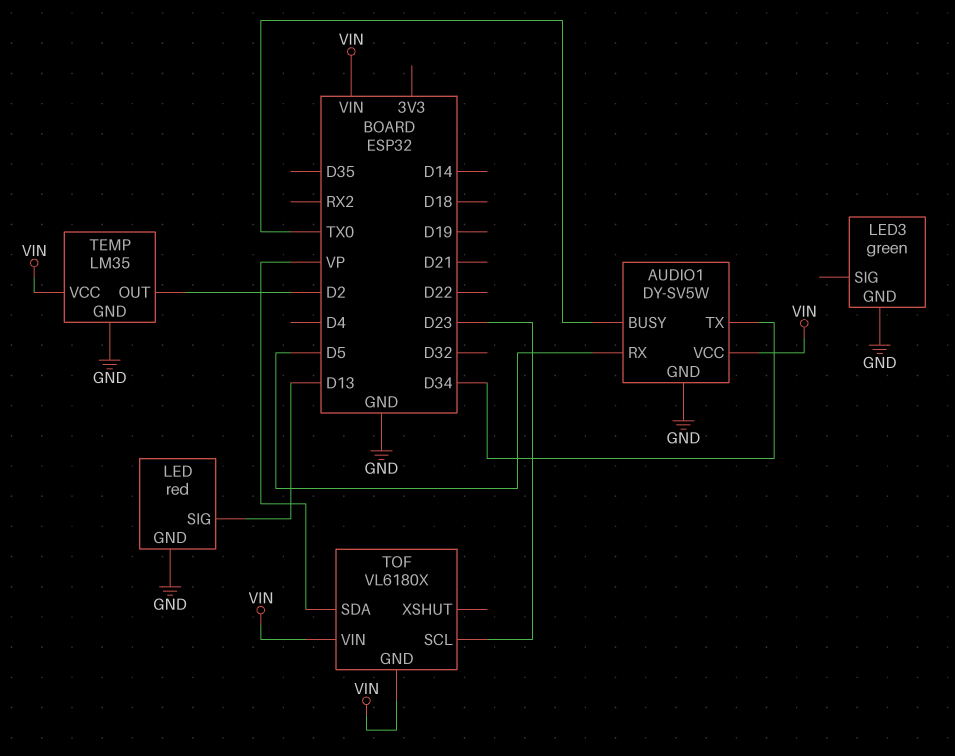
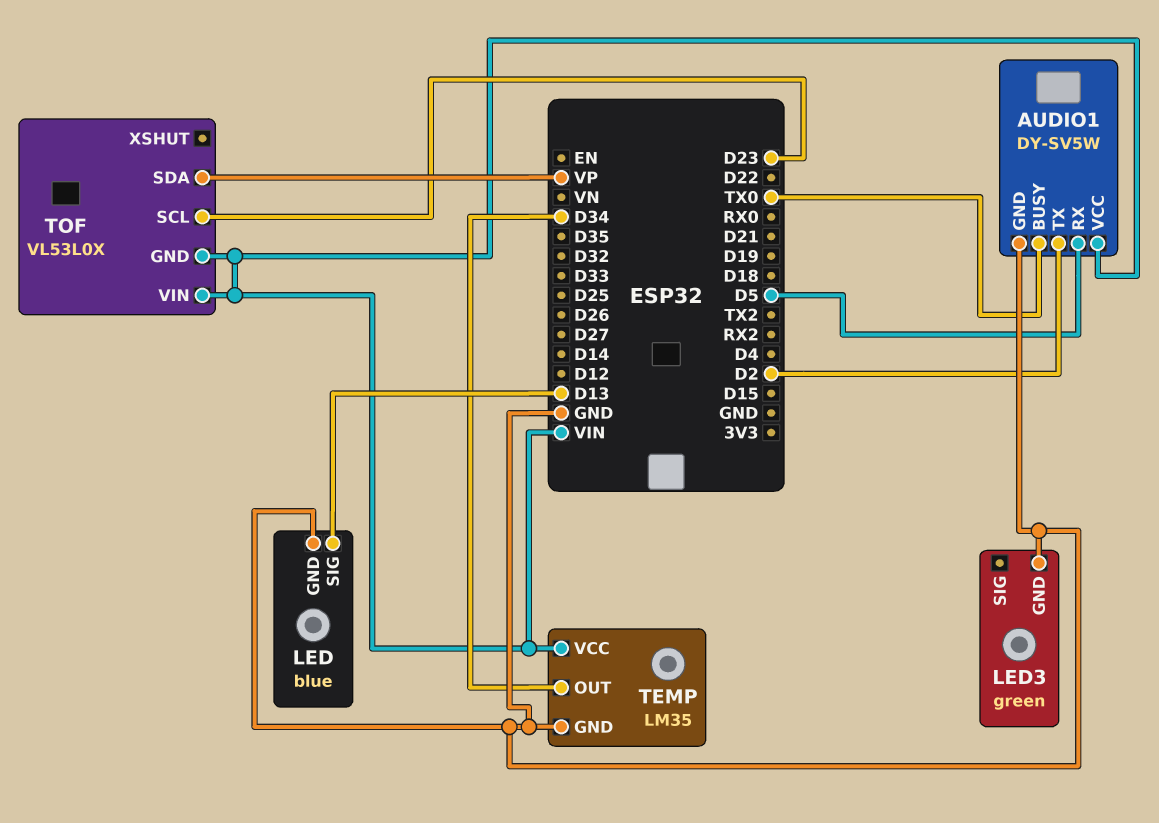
AUDIO1 pin TX: D34 -> D2
LED: red -> blue
TEMP pin OUT: D2 -> D34
TOF: VL6180X -> VL53L0X

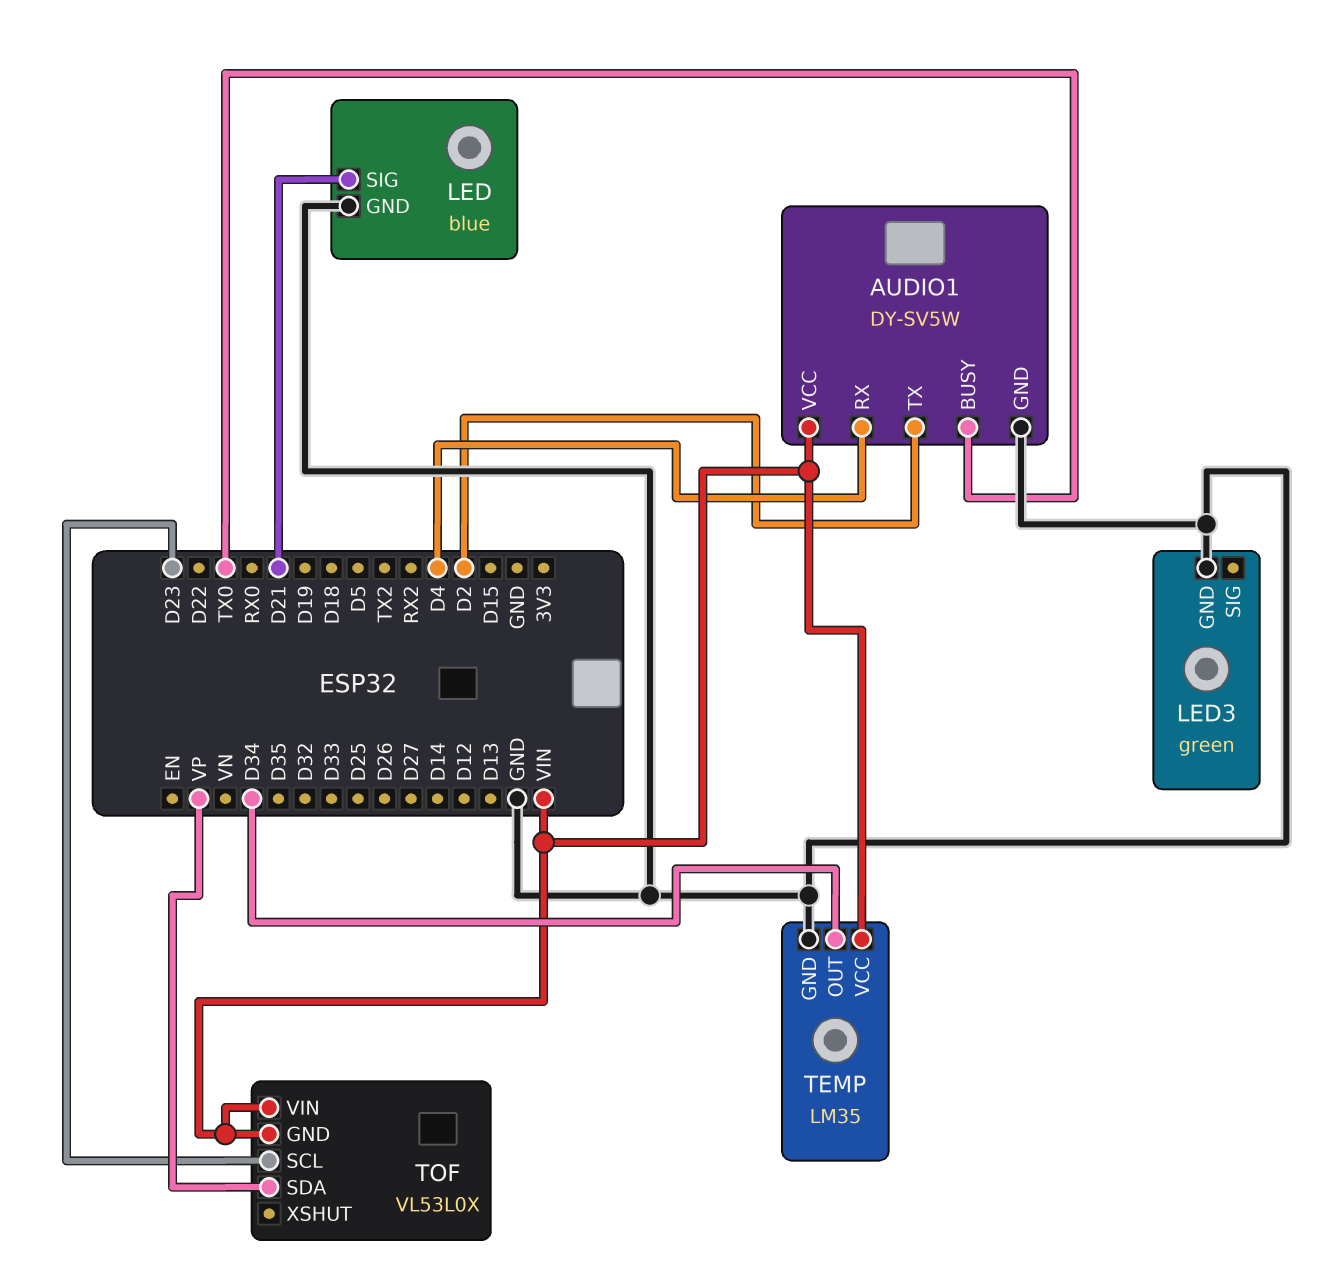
AUDIO1 pin RX: D5 -> D4
LED pin SIG: D13 -> D21

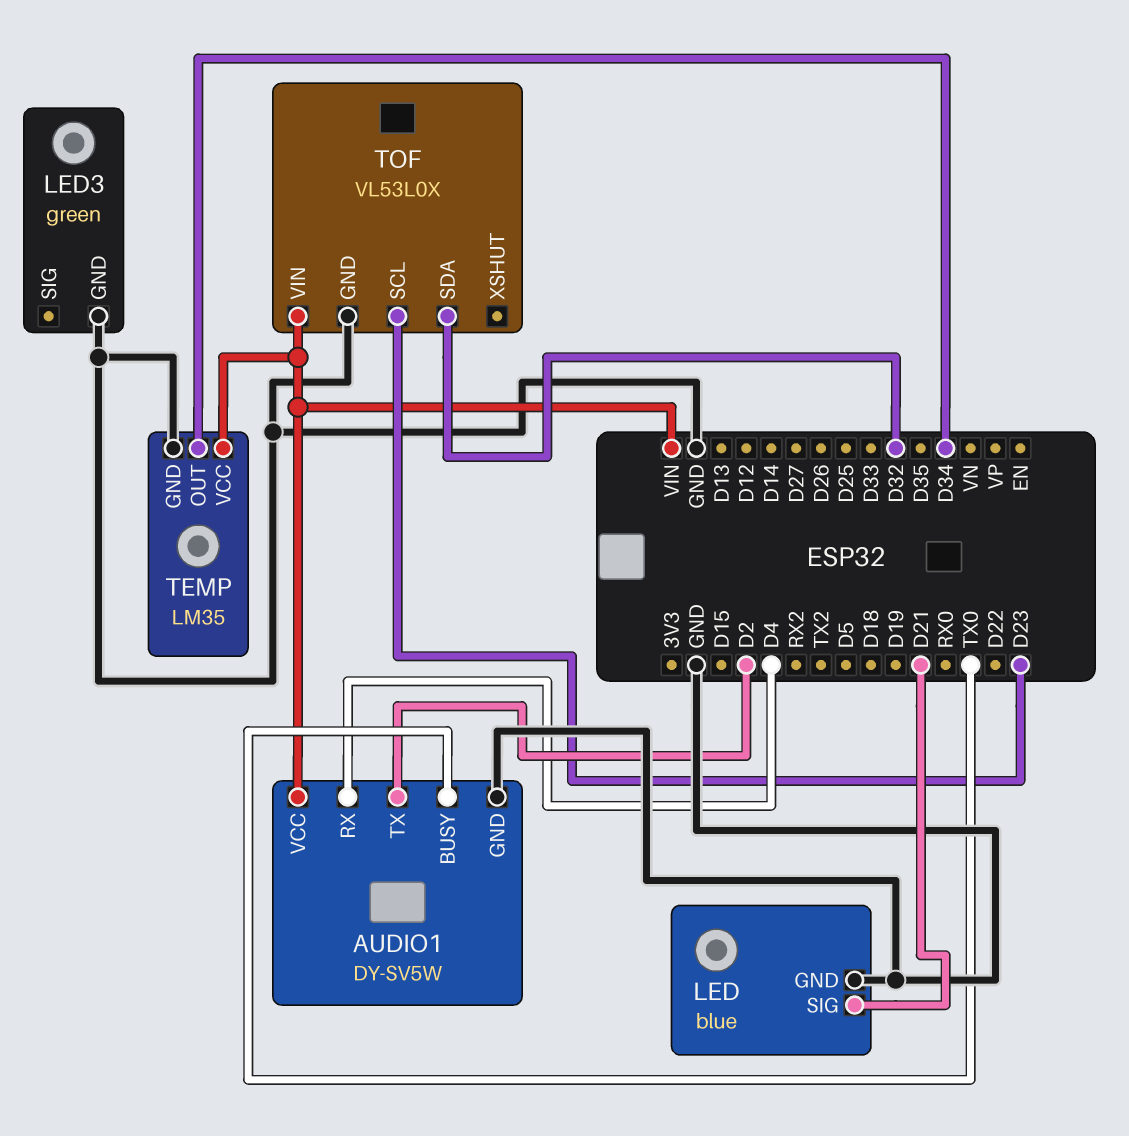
TOF pin GND: VIN -> GND
TOF pin SDA: VP -> D32

